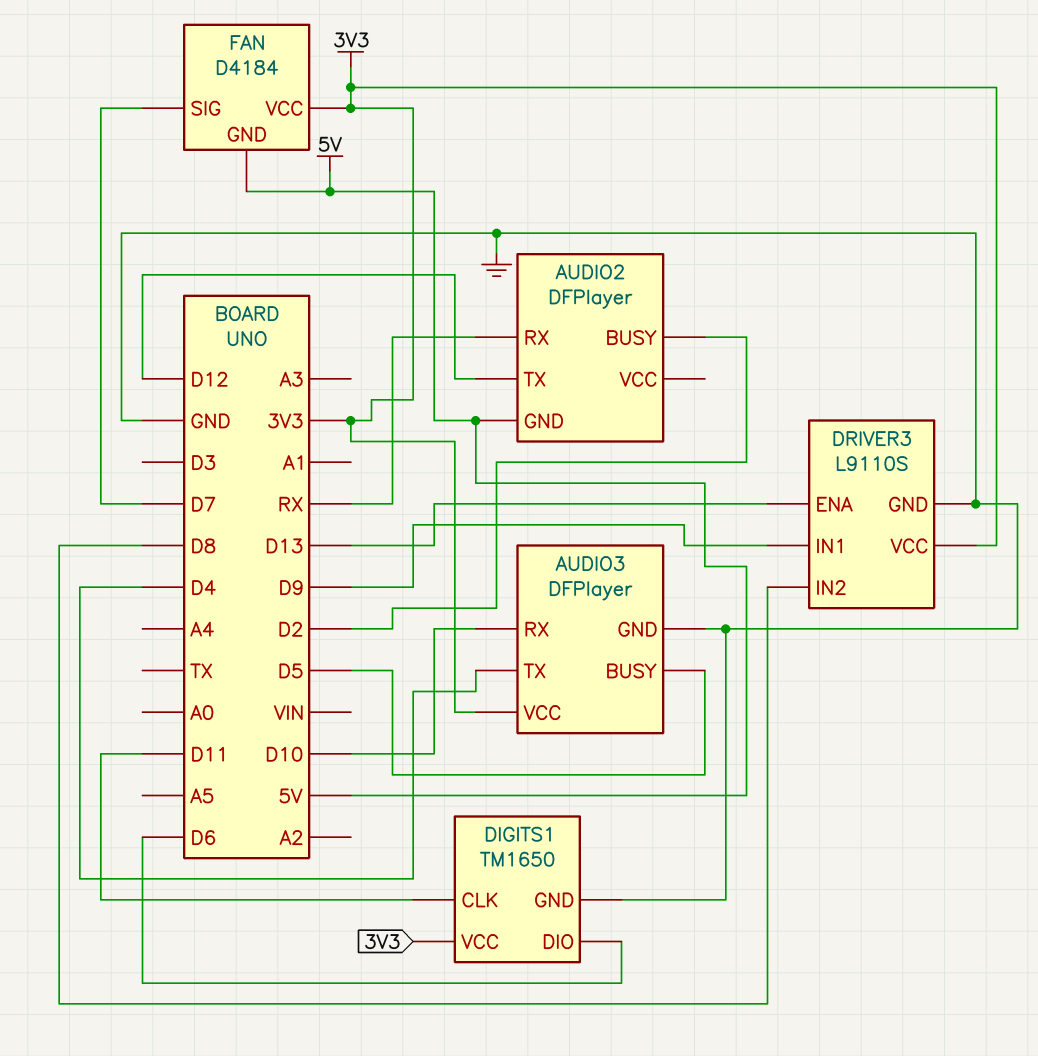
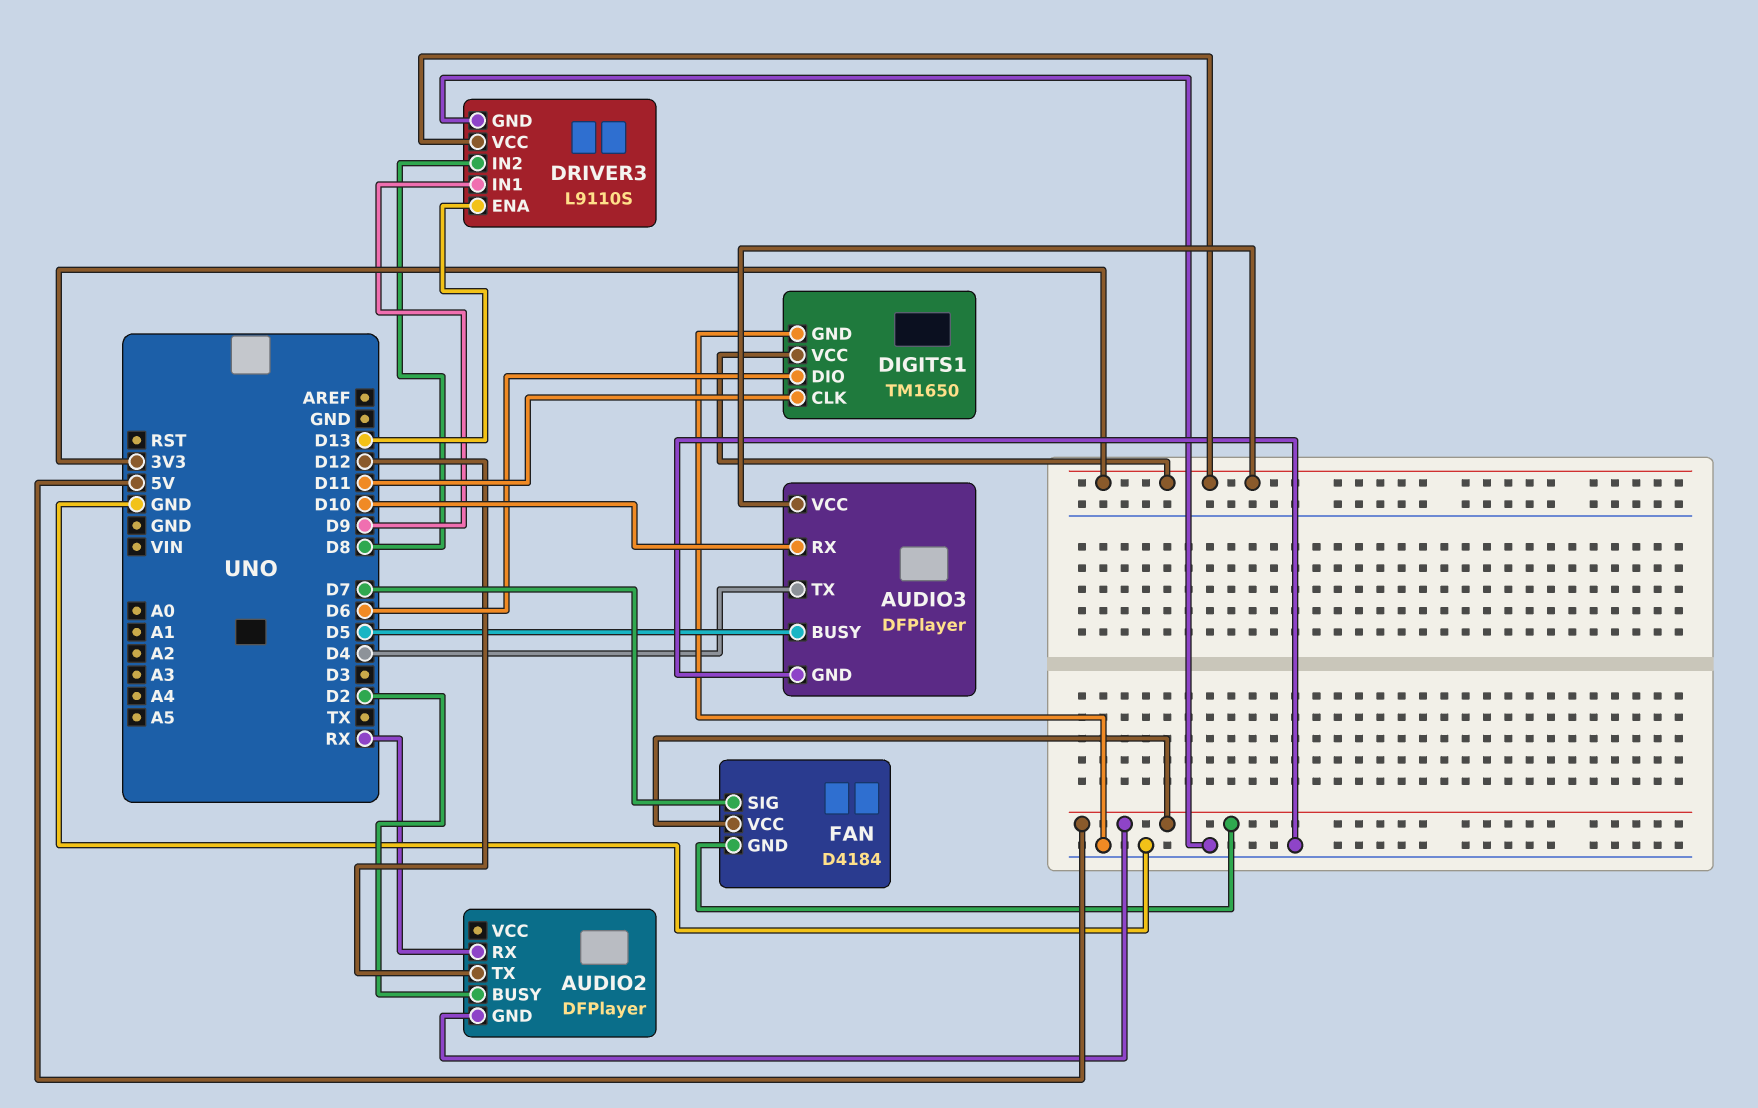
FAN pin VCC: 3V3 -> 5V

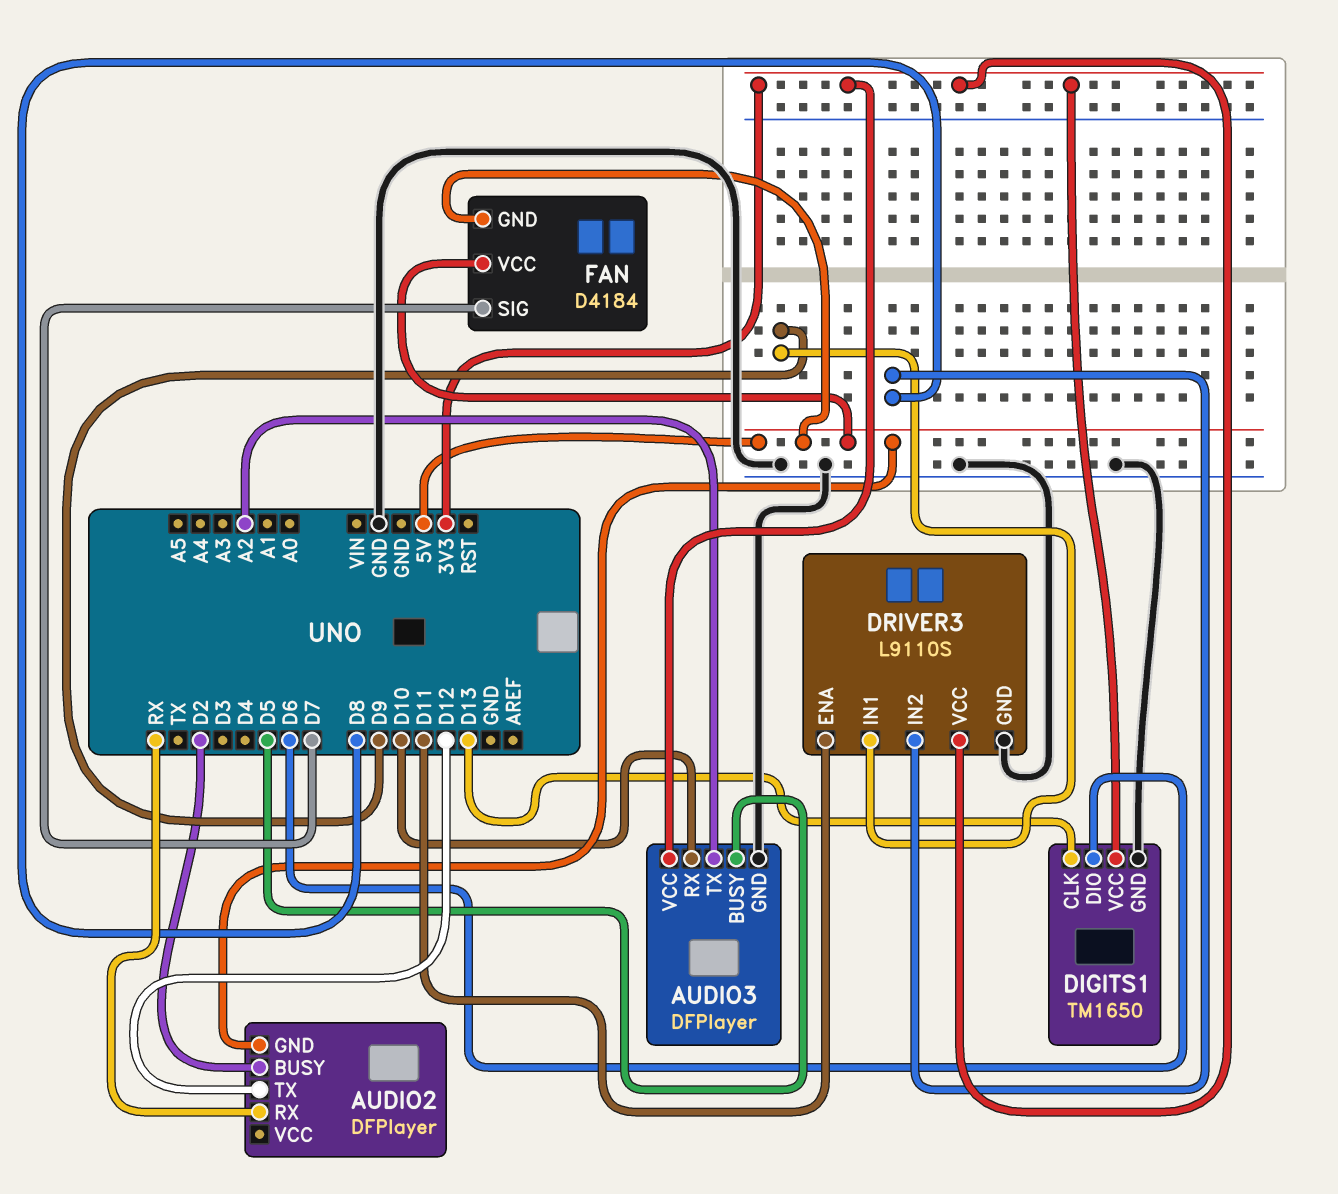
AUDIO3 pin TX: D4 -> A2
DIGITS1 pin CLK: D11 -> D13
DRIVER3 pin ENA: D13 -> D11

